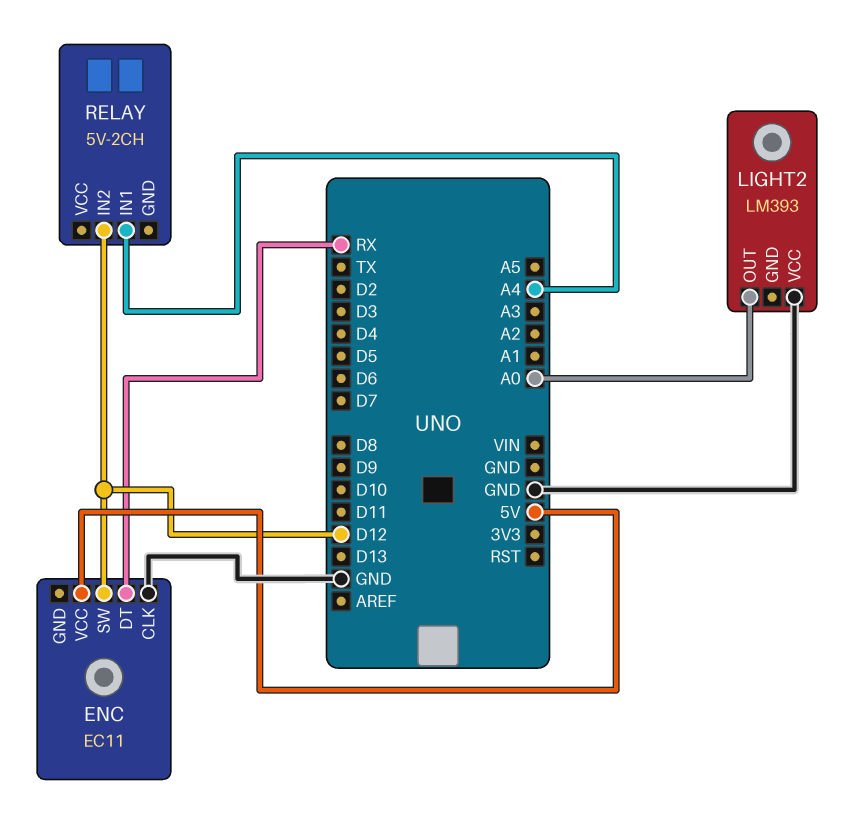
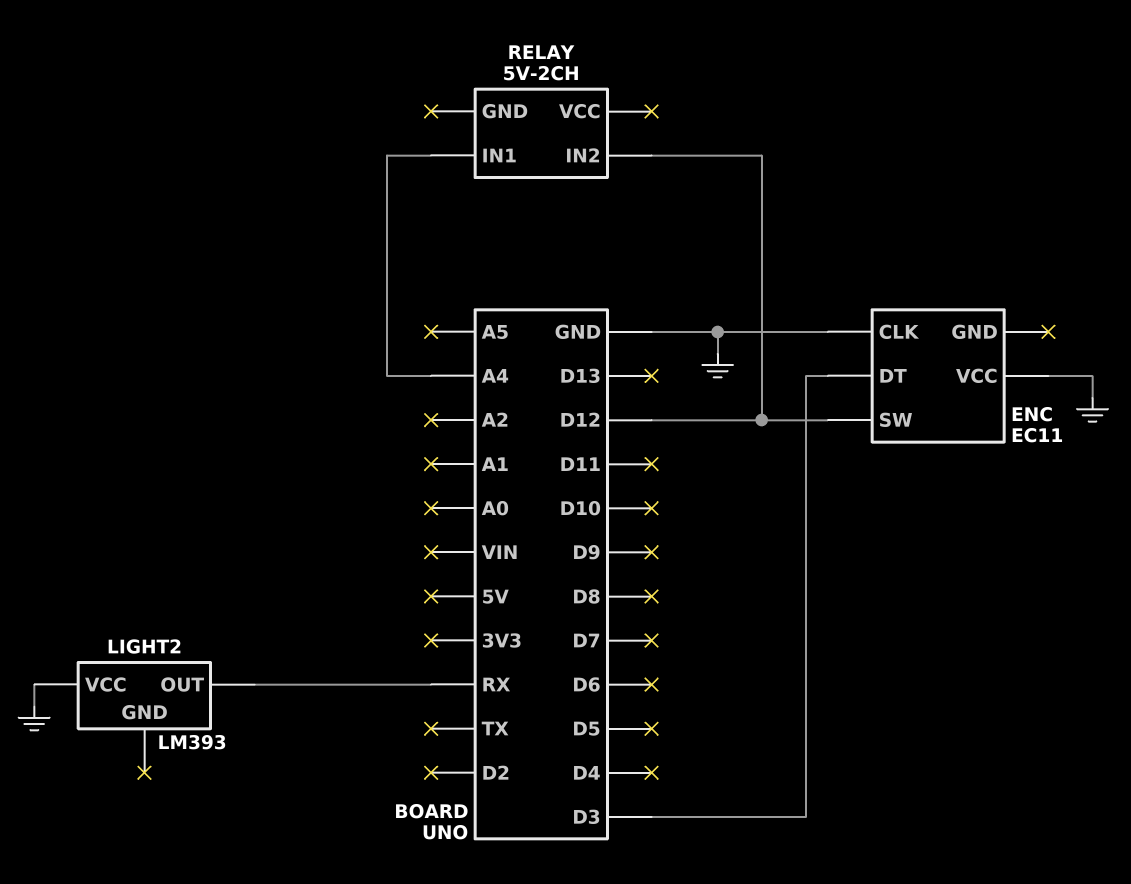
ENC pin DT: RX -> D3
ENC pin VCC: 5V -> GND
LIGHT2 pin OUT: A0 -> RX

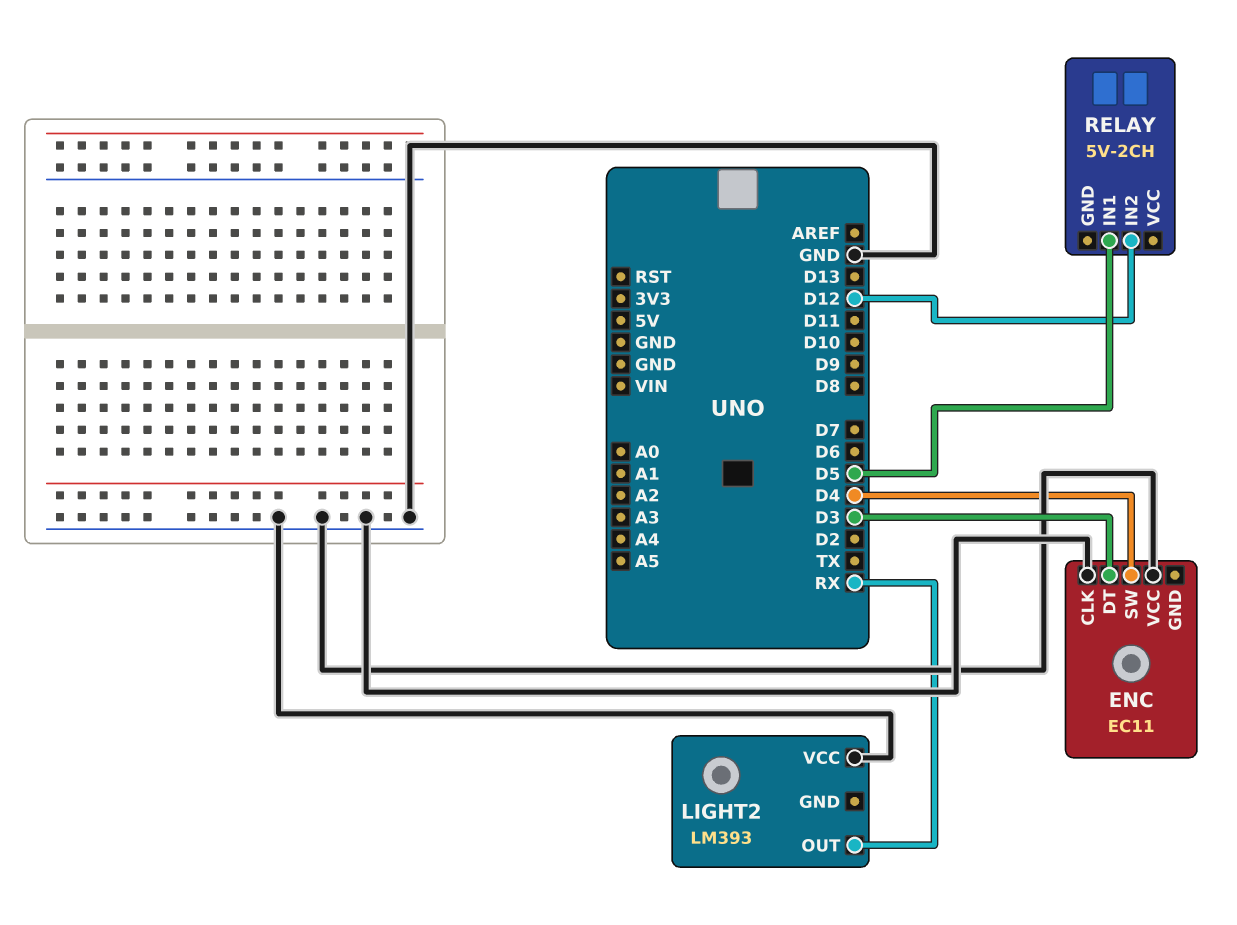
ENC pin SW: D12 -> D4
RELAY pin IN1: A4 -> D5

